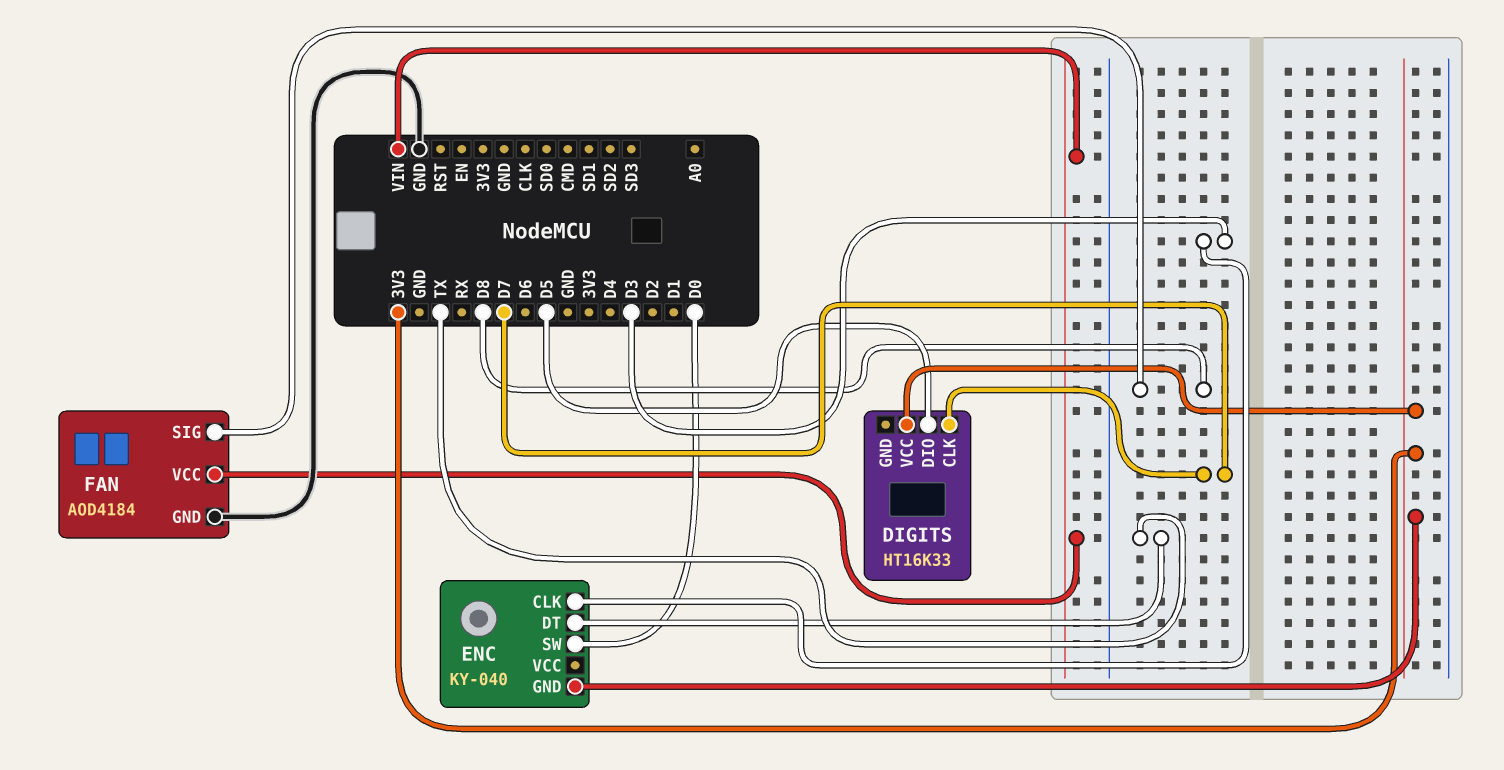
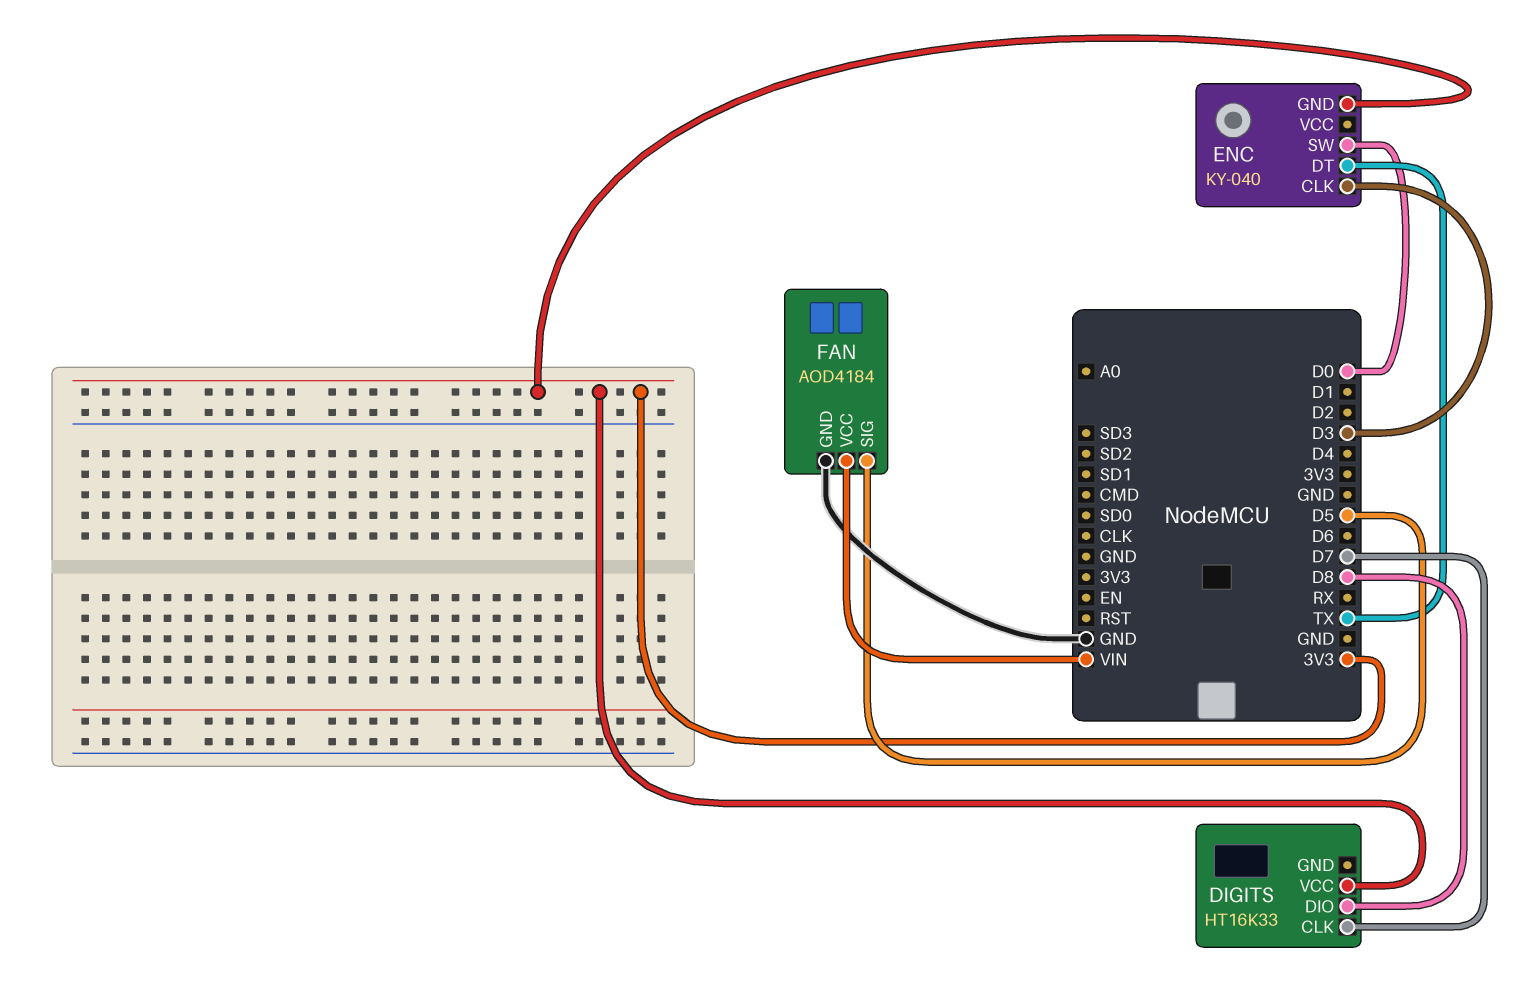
DIGITS pin DIO: D5 -> D8
FAN pin SIG: D8 -> D5

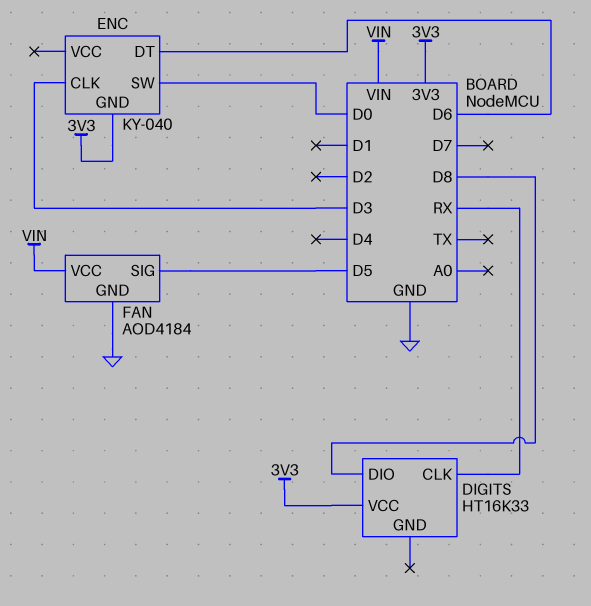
DIGITS pin CLK: D7 -> RX
ENC pin DT: TX -> D6

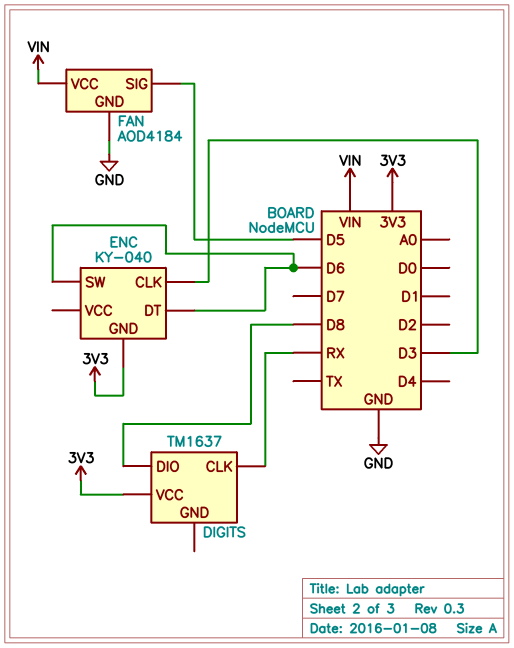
DIGITS: HT16K33 -> TM1637
ENC pin SW: D0 -> D6

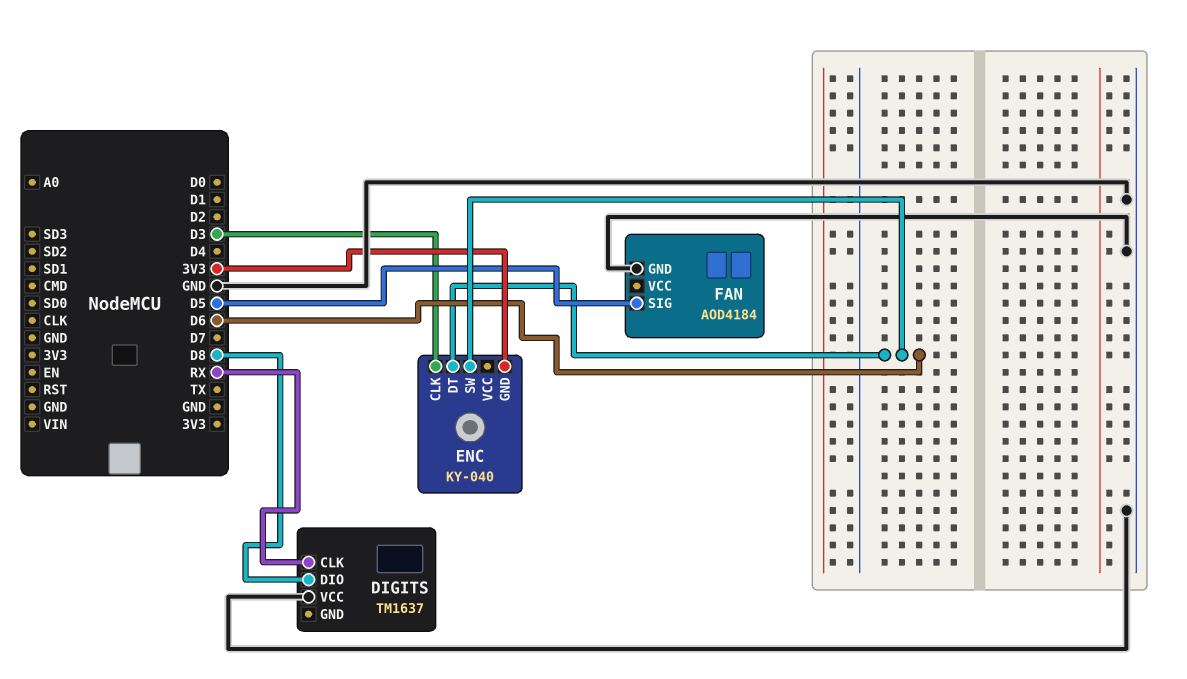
DIGITS pin VCC: 3V3 -> GND
FAN pin VCC: VIN -> none

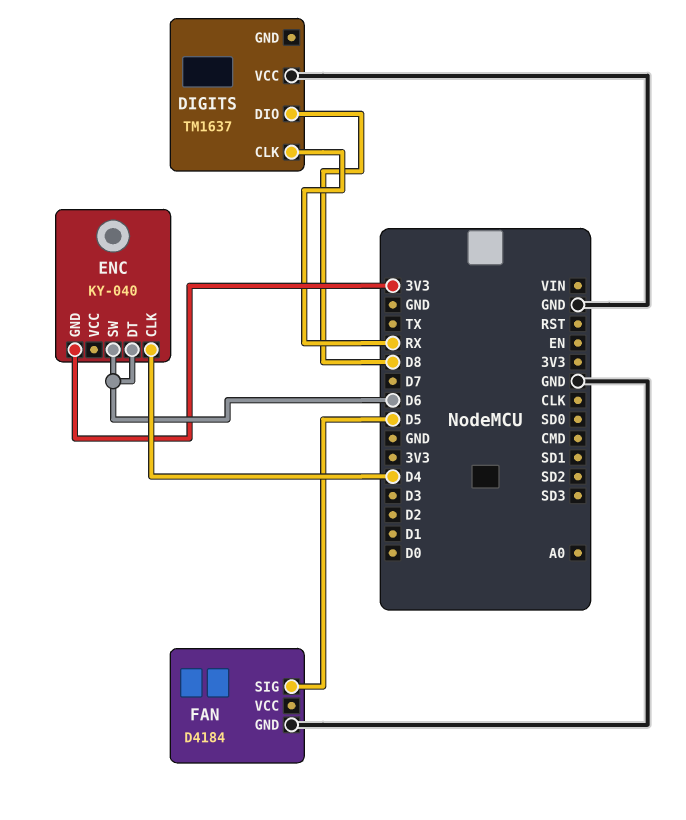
ENC pin CLK: D3 -> D4
FAN: AOD4184 -> D4184

